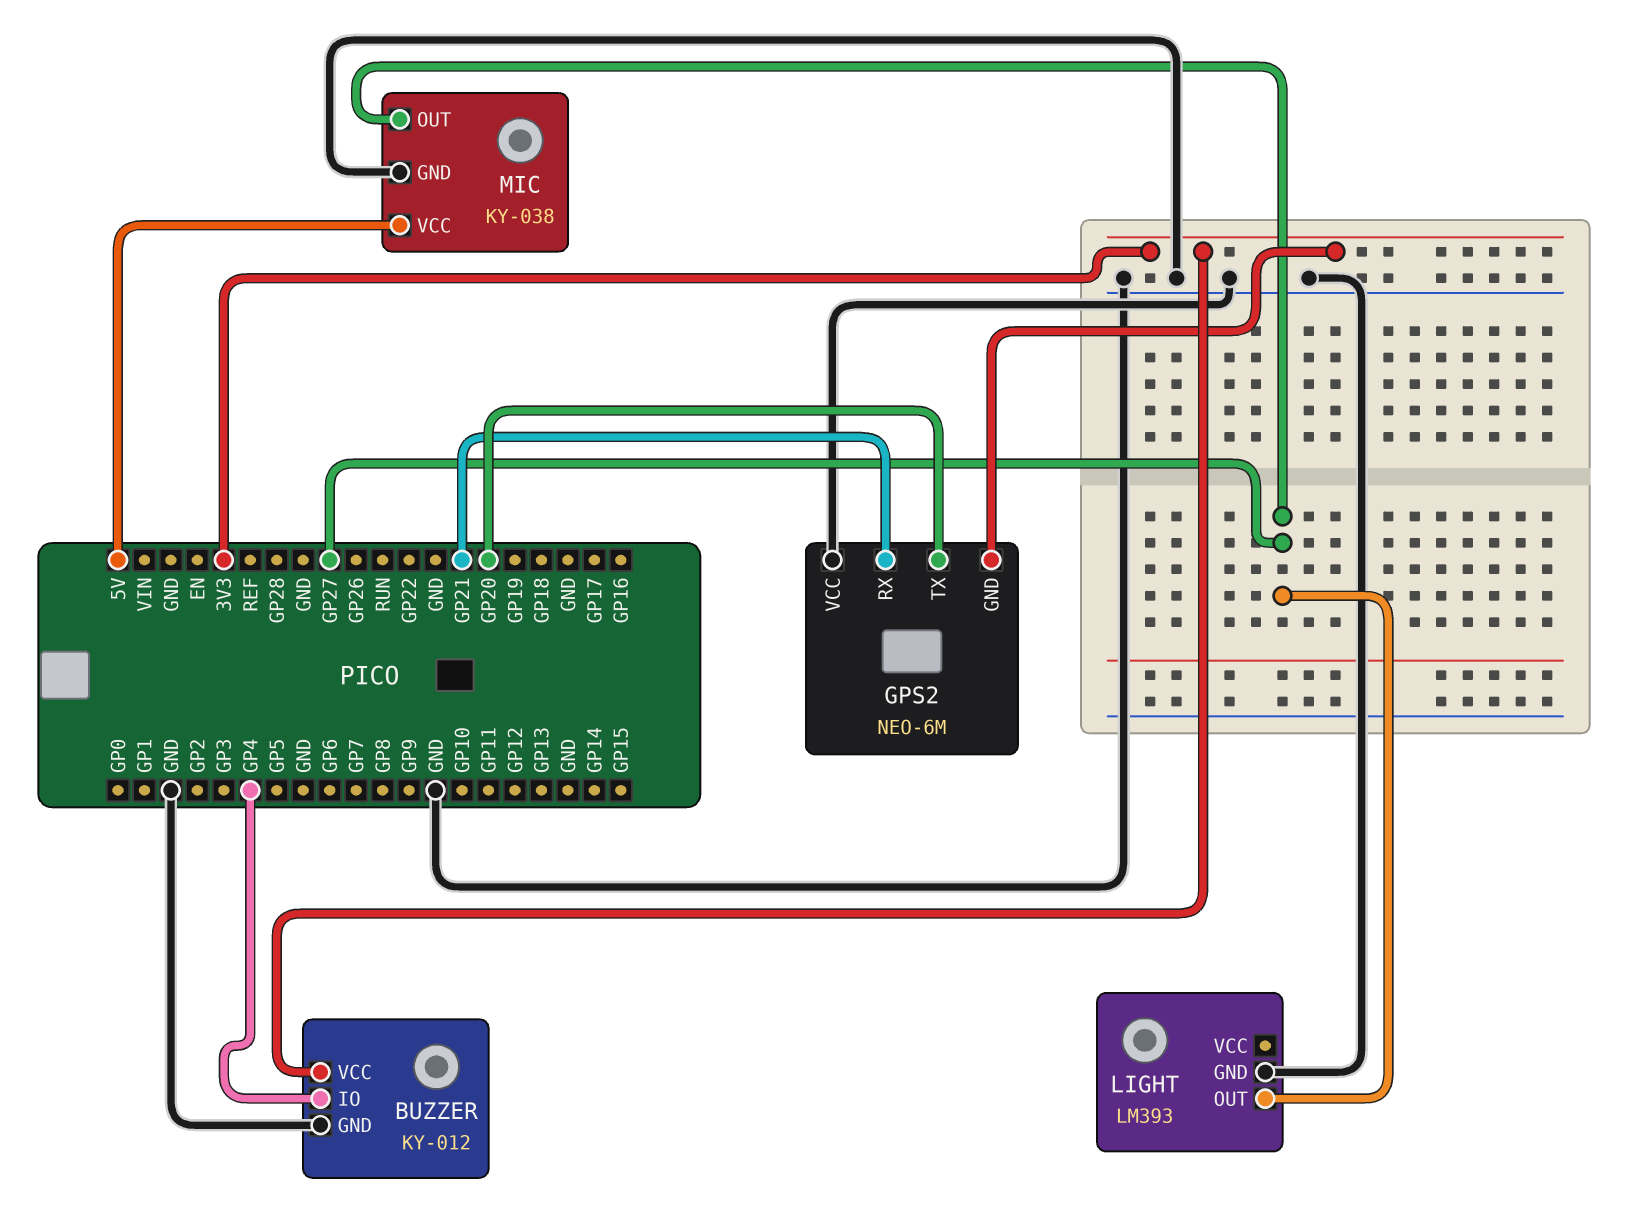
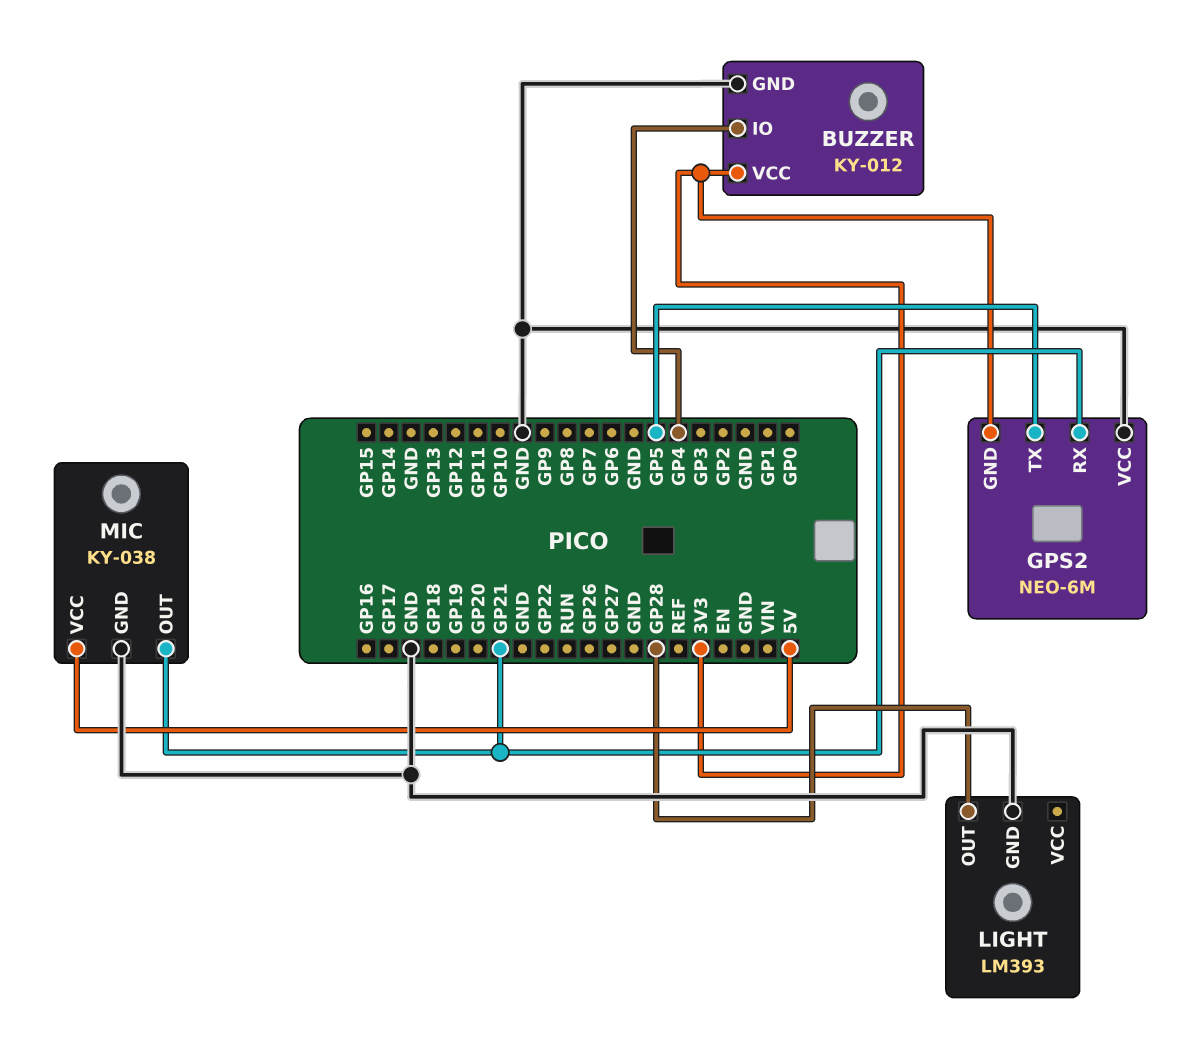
GPS2 pin TX: GP20 -> GP5
LIGHT pin OUT: GP27 -> GP28
MIC pin OUT: GP27 -> GP21

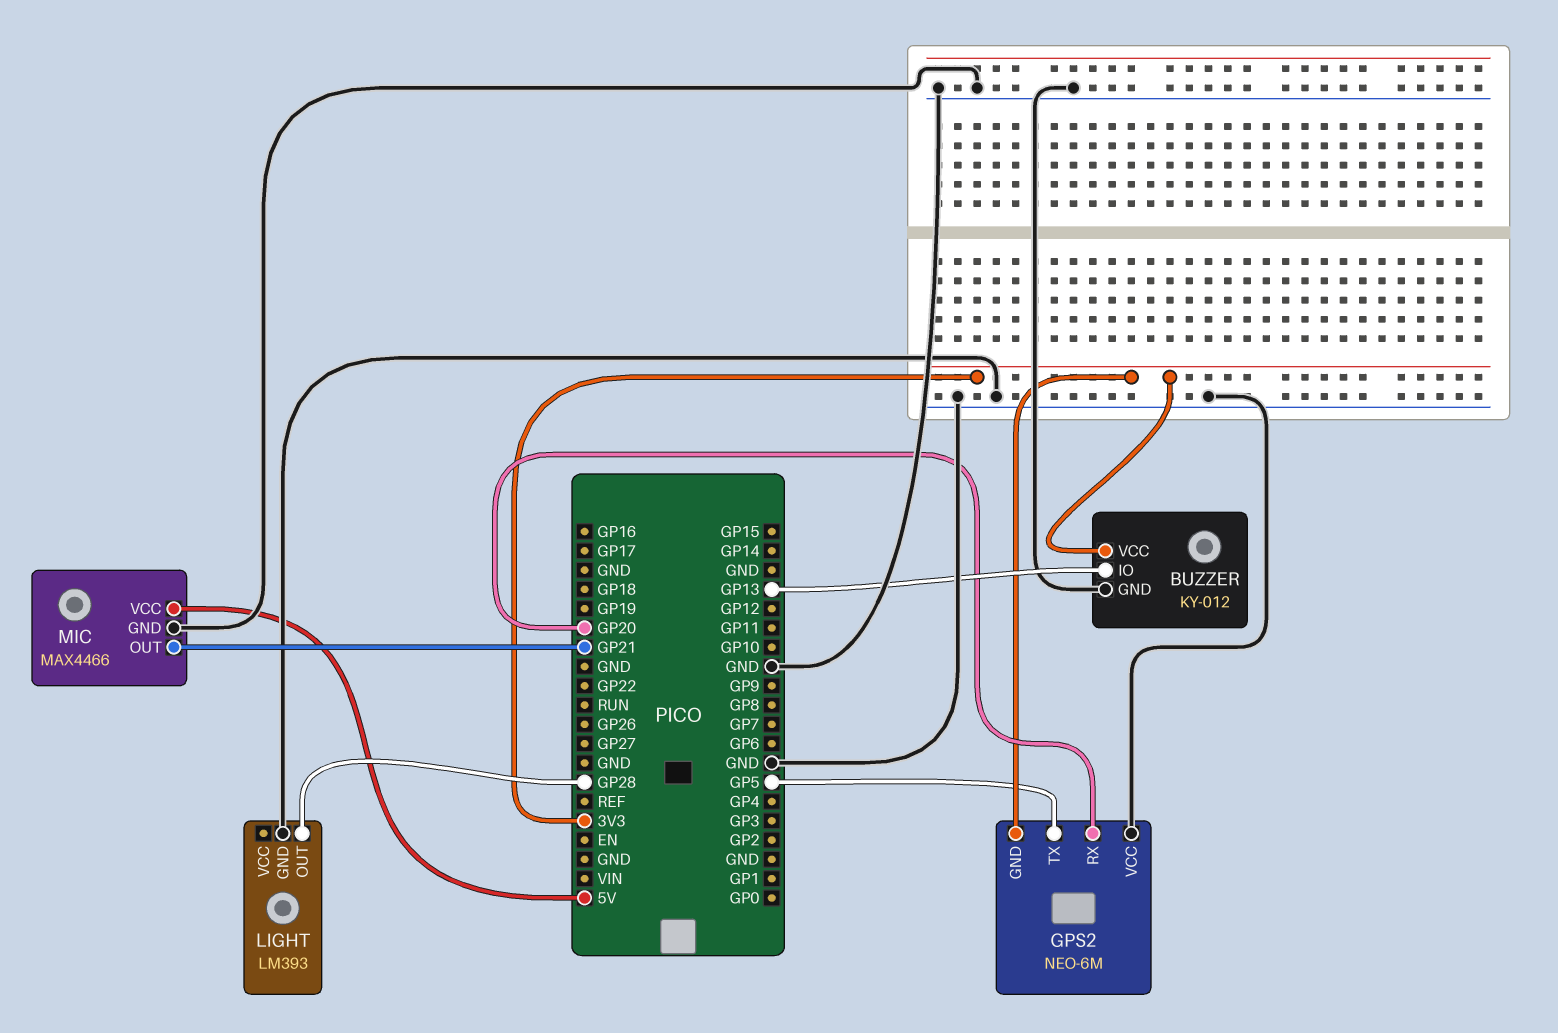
BUZZER pin IO: GP4 -> GP13
GPS2 pin RX: GP21 -> GP20
MIC: KY-038 -> MAX4466

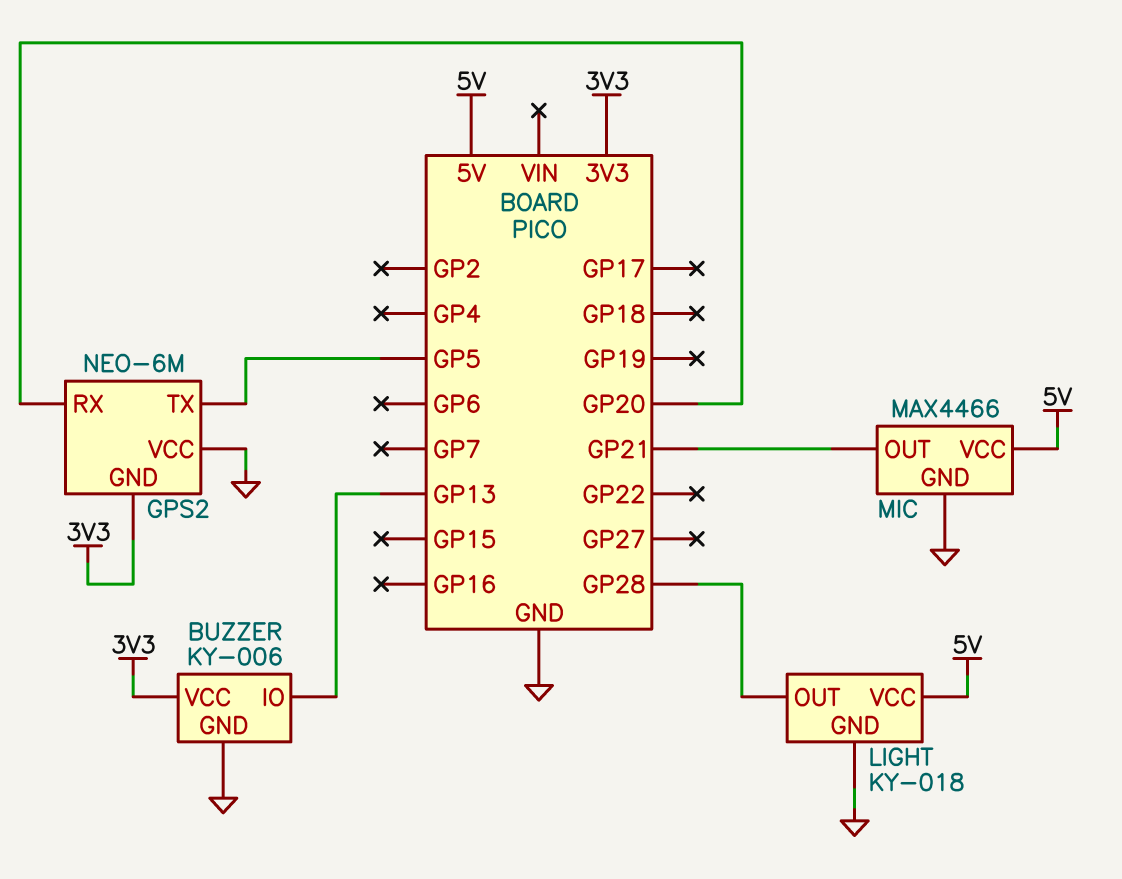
BUZZER: KY-012 -> KY-006
LIGHT: LM393 -> KY-018
LIGHT pin VCC: none -> 5V

